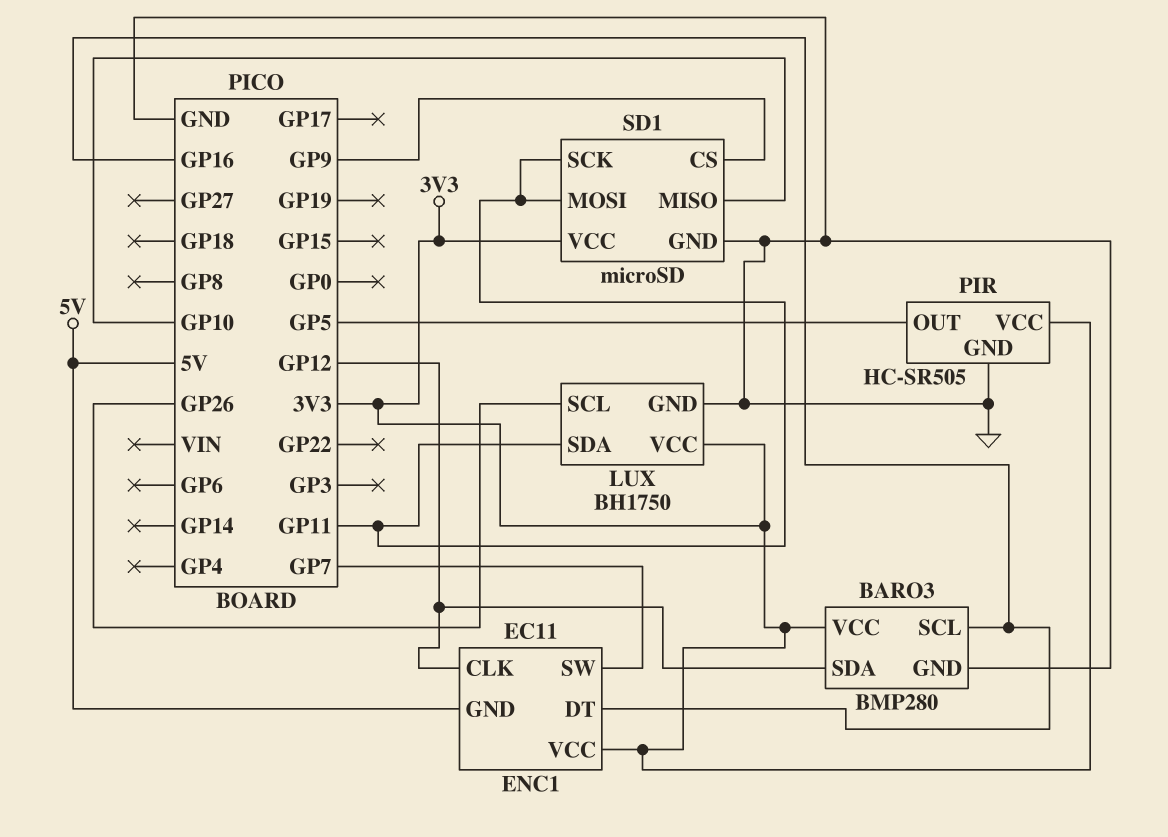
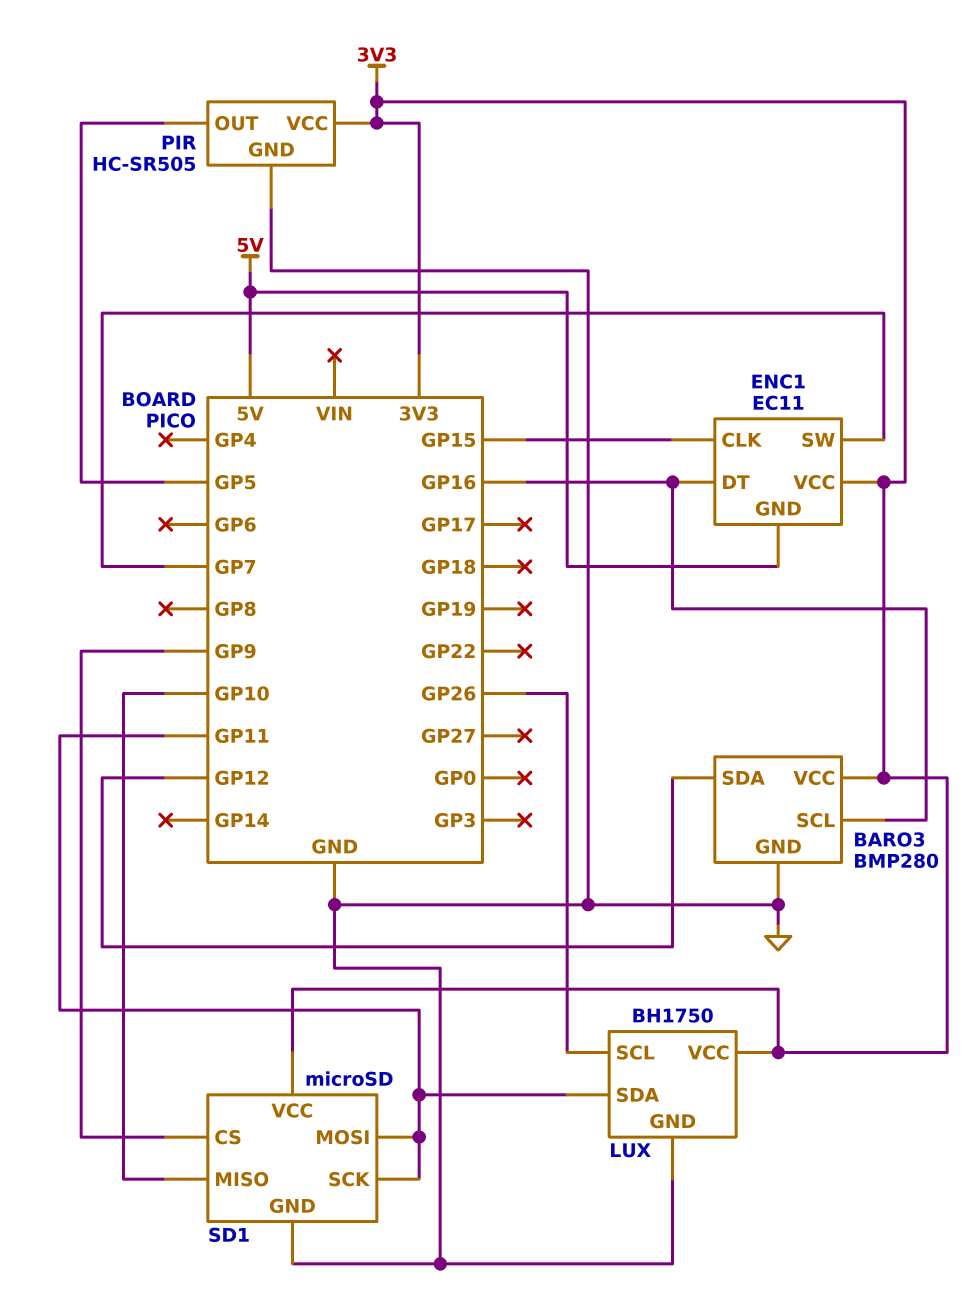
ENC1 pin CLK: GP12 -> GP15

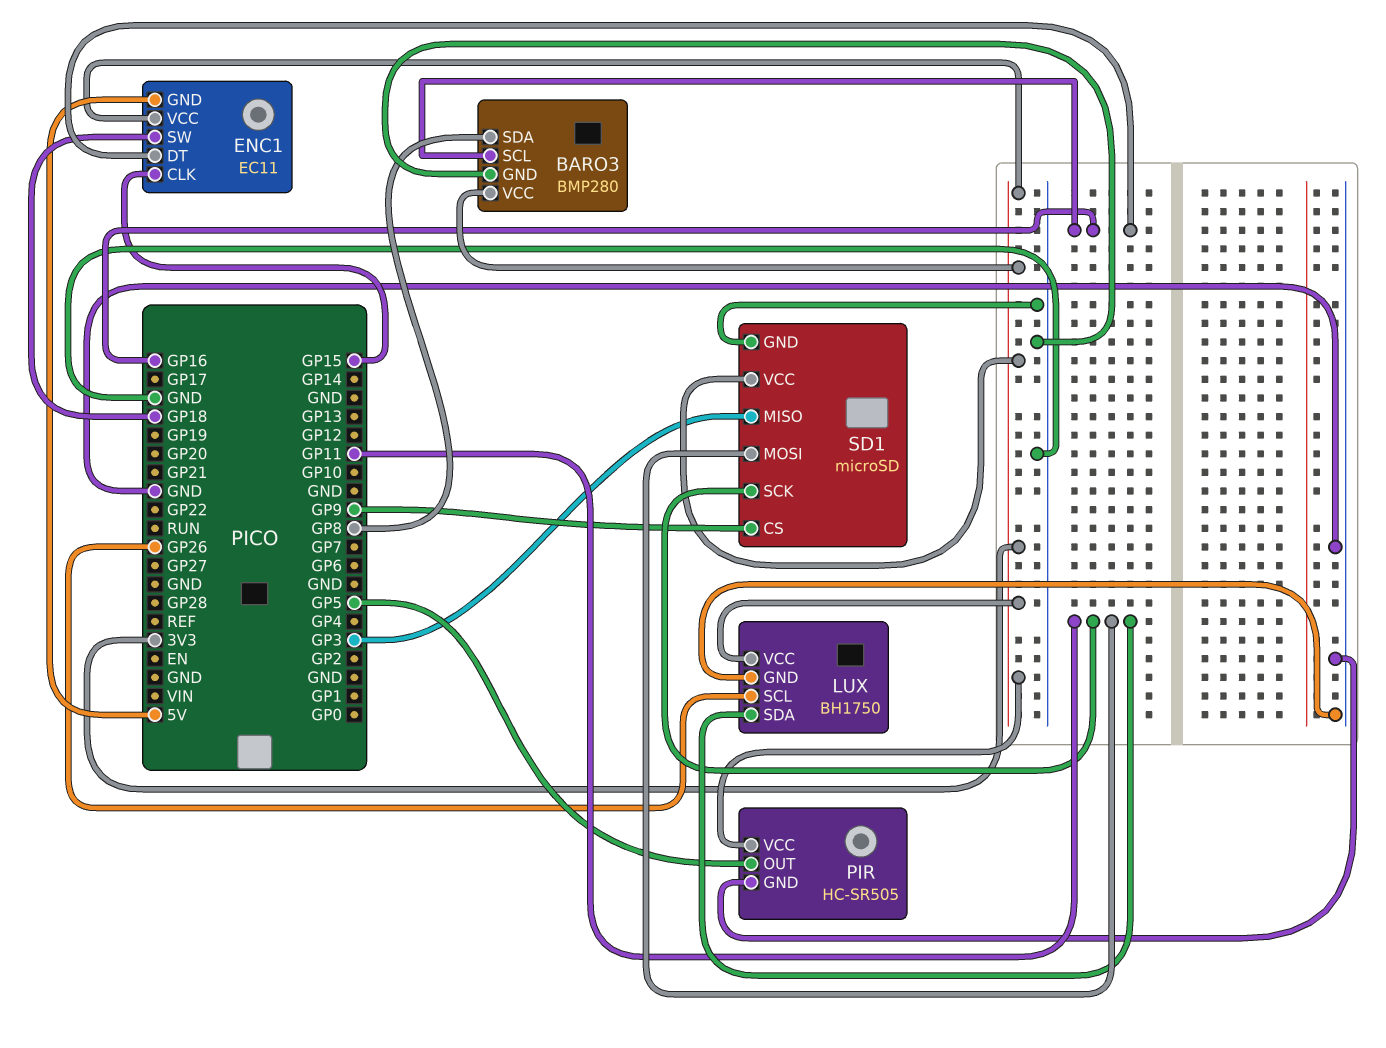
BARO3 pin SDA: GP12 -> GP8
ENC1 pin SW: GP7 -> GP18
SD1 pin MISO: GP10 -> GP3

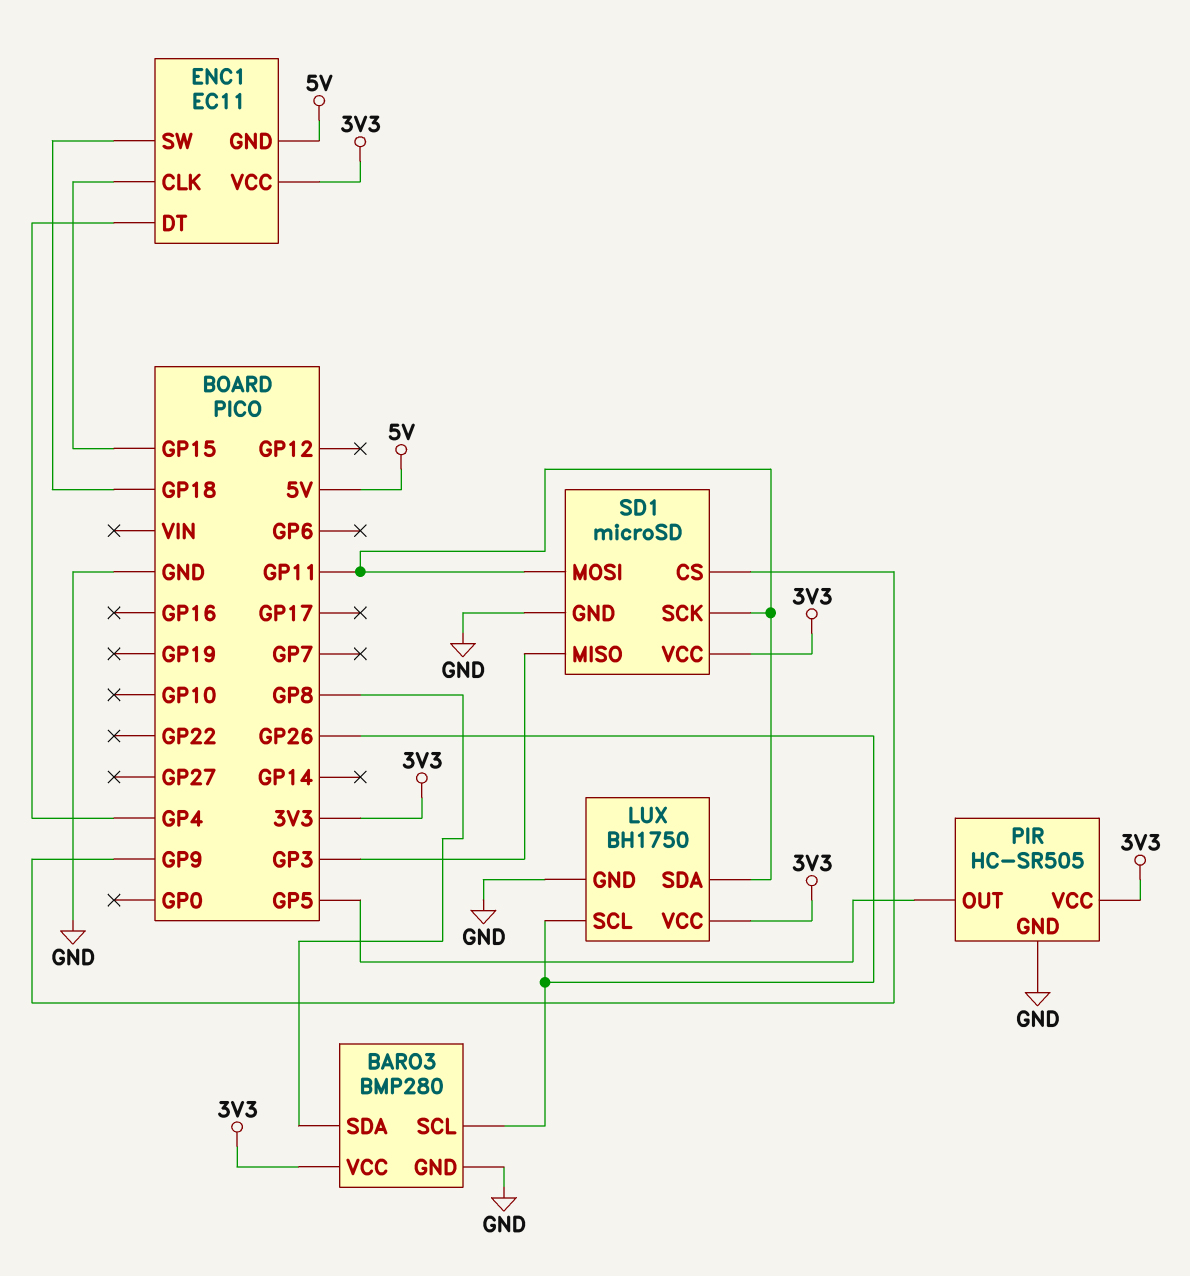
BARO3 pin SCL: GP16 -> GP26
ENC1 pin DT: GP16 -> GP4

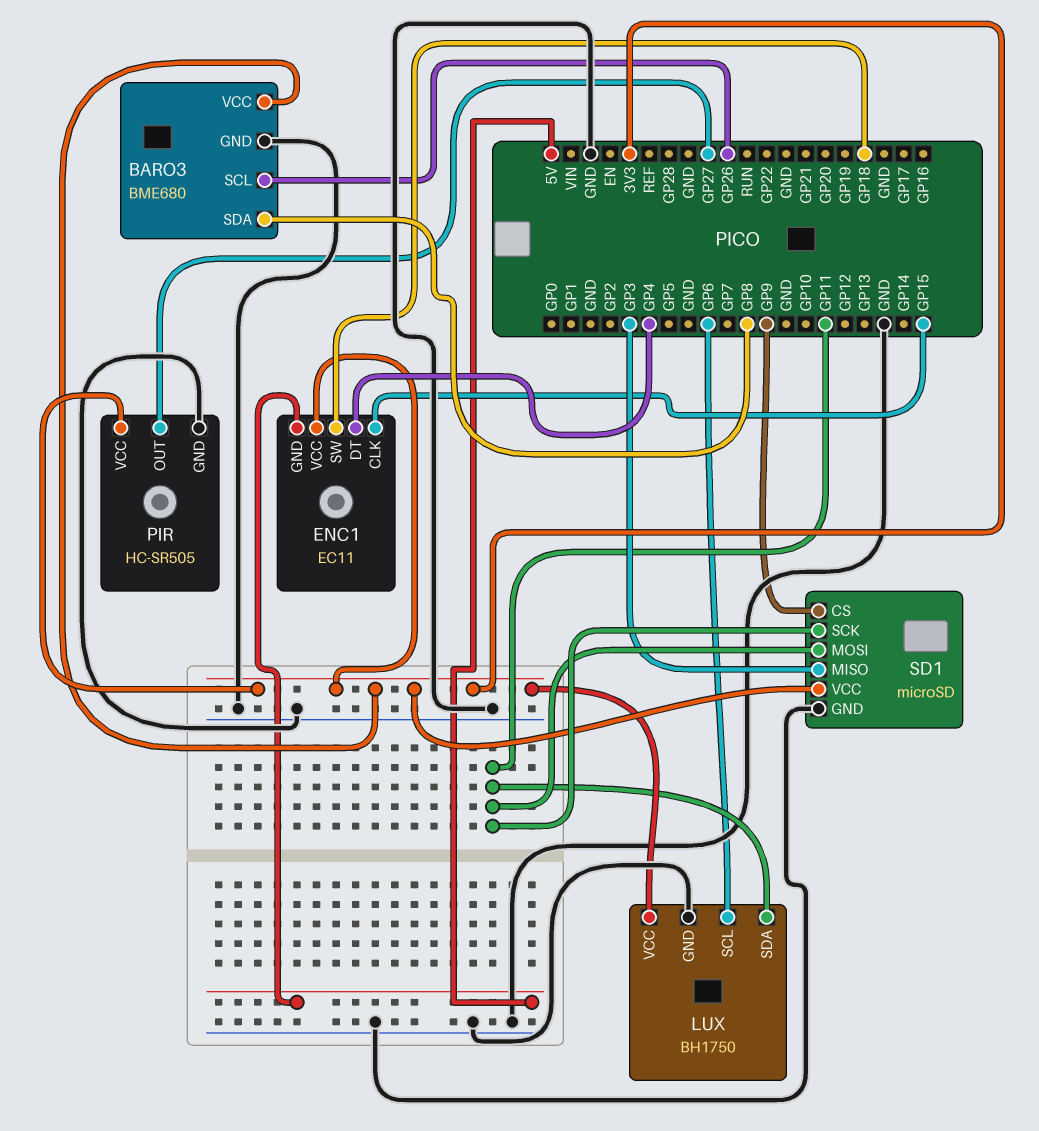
BARO3: BMP280 -> BME680
LUX pin SCL: GP26 -> GP6
PIR pin OUT: GP5 -> GP27

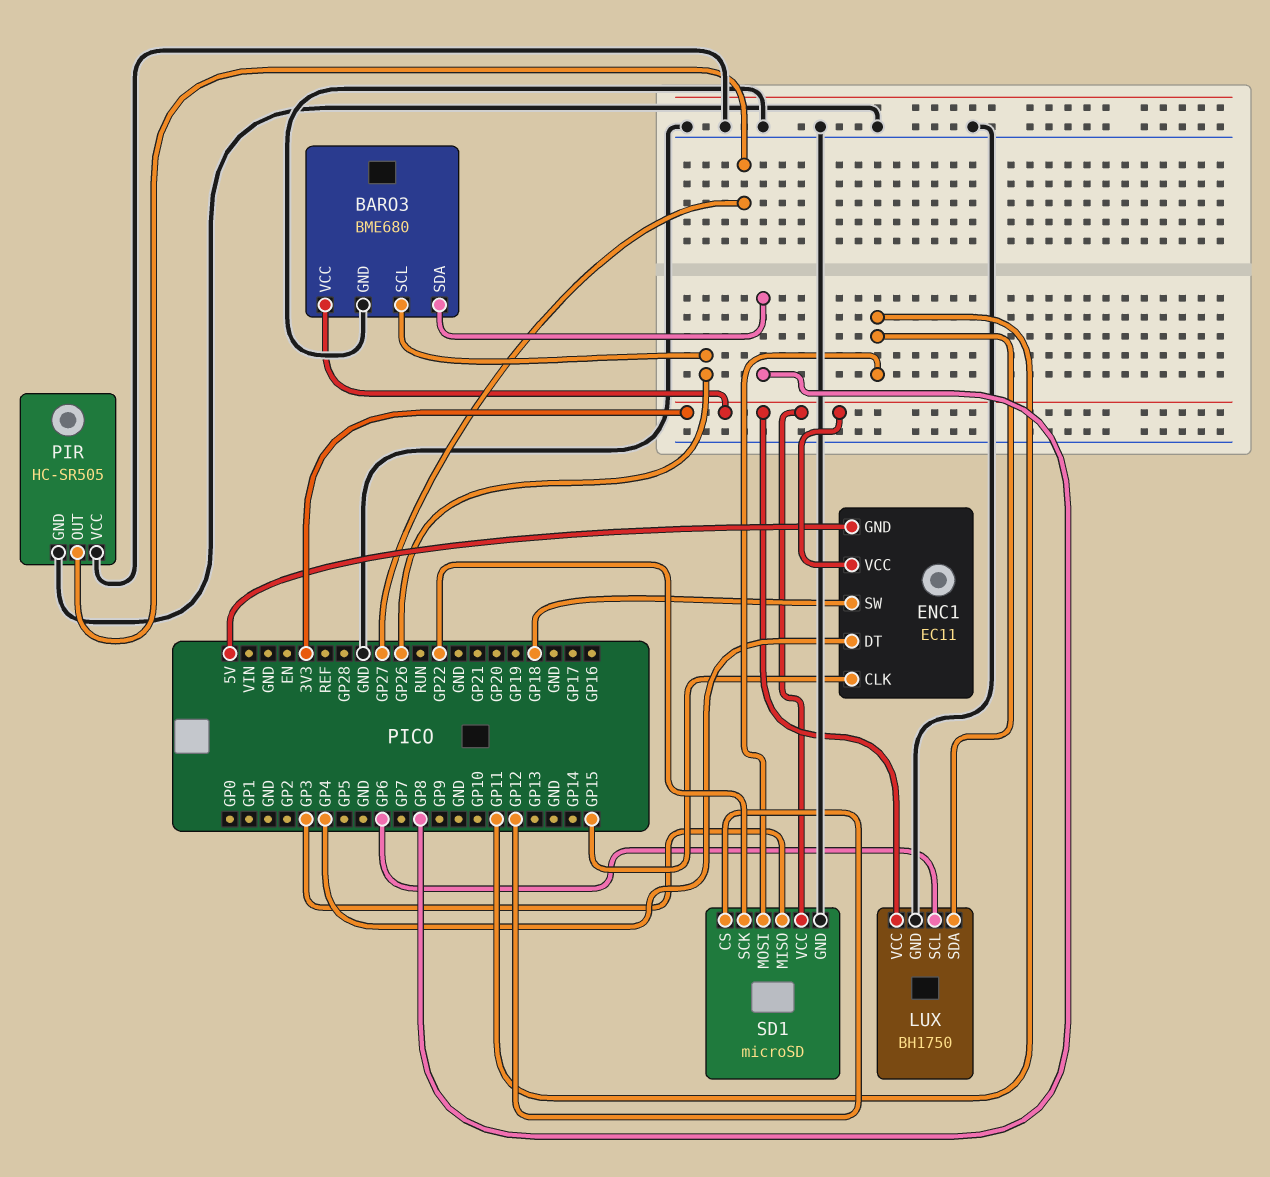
PIR pin VCC: 3V3 -> GND
SD1 pin CS: GP9 -> GP12
SD1 pin SCK: GP11 -> GP22

